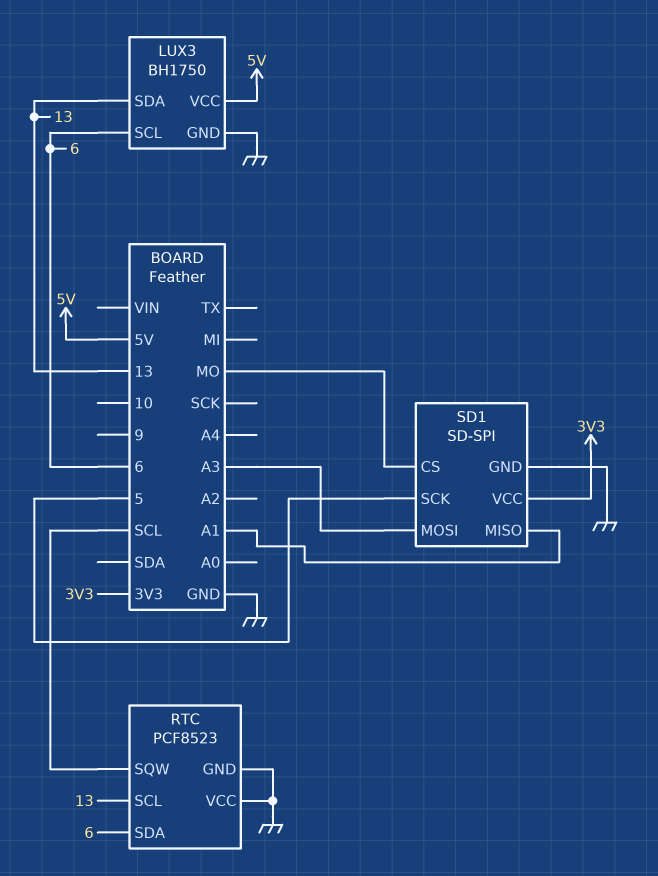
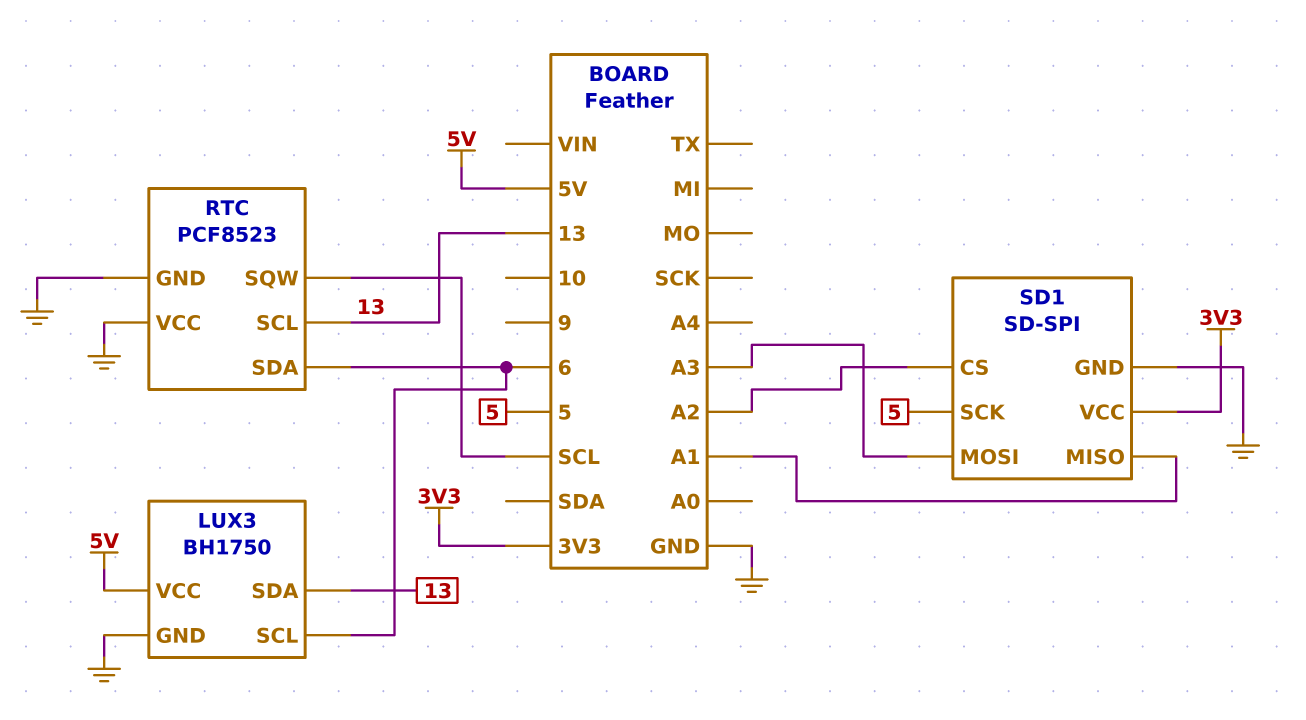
SD1 pin CS: MO -> A2

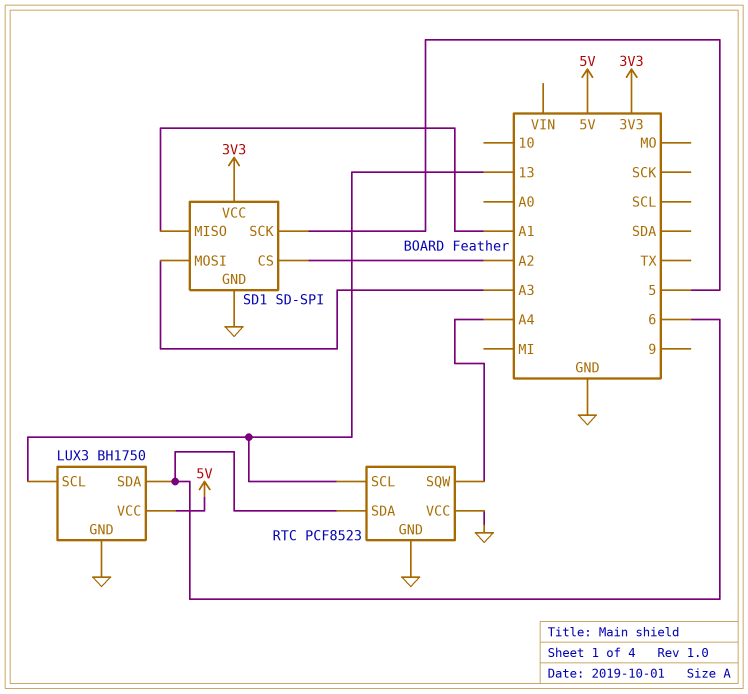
LUX3 pin SCL: 6 -> 13
LUX3 pin SDA: 13 -> 6
RTC pin SQW: SCL -> A4

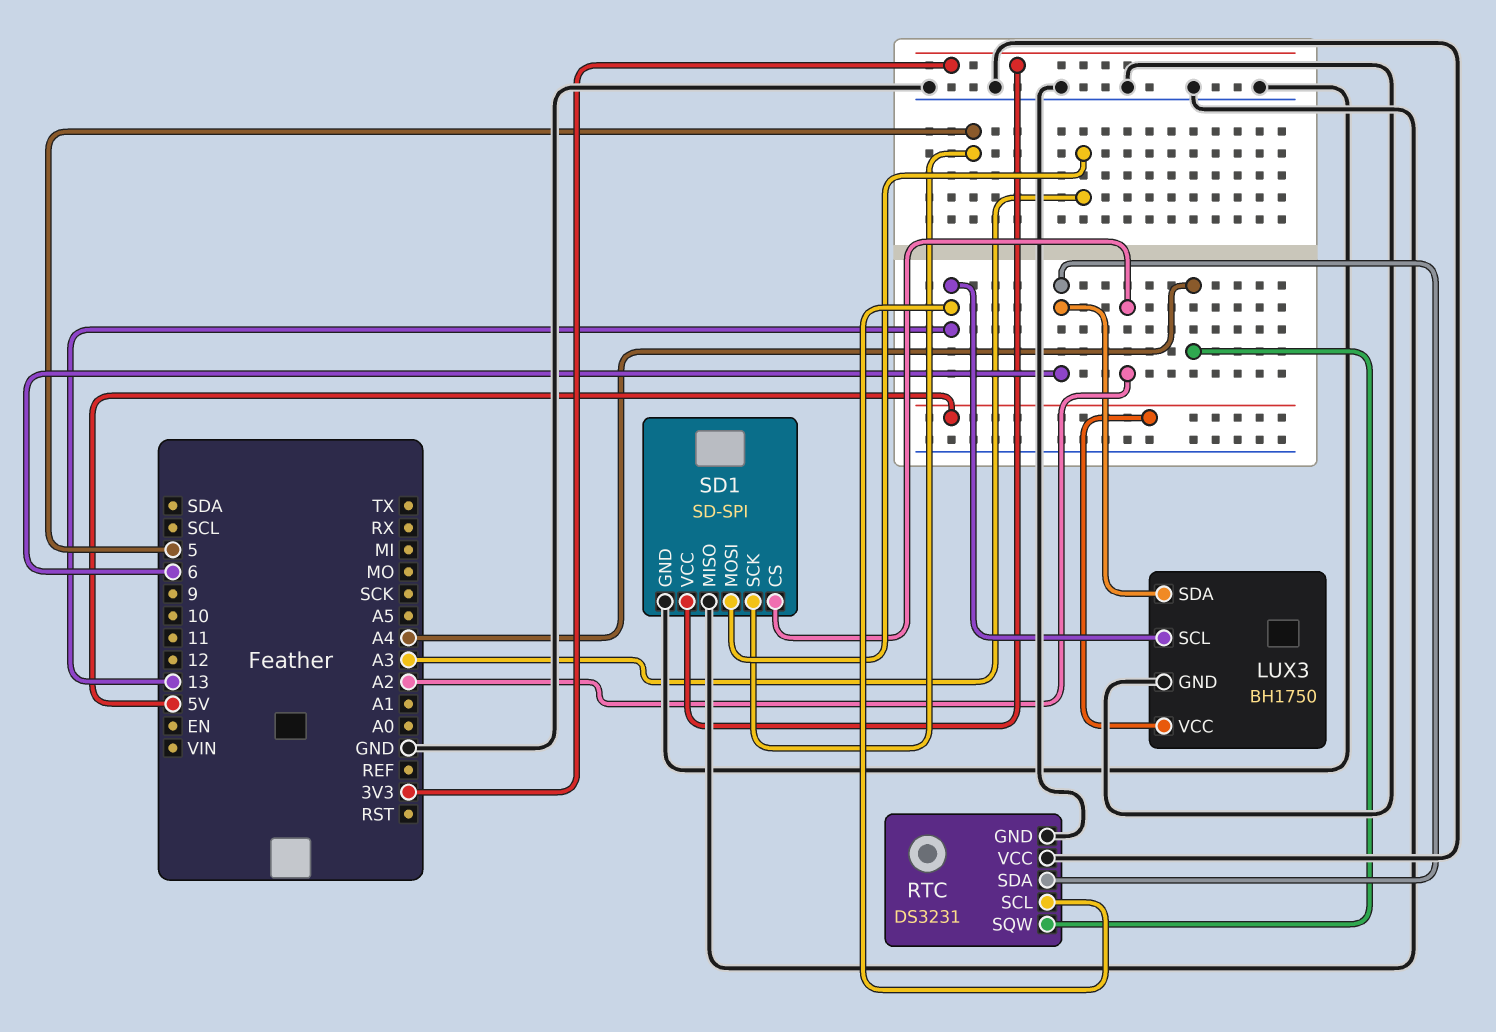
RTC: PCF8523 -> DS3231
SD1 pin MISO: A1 -> GND

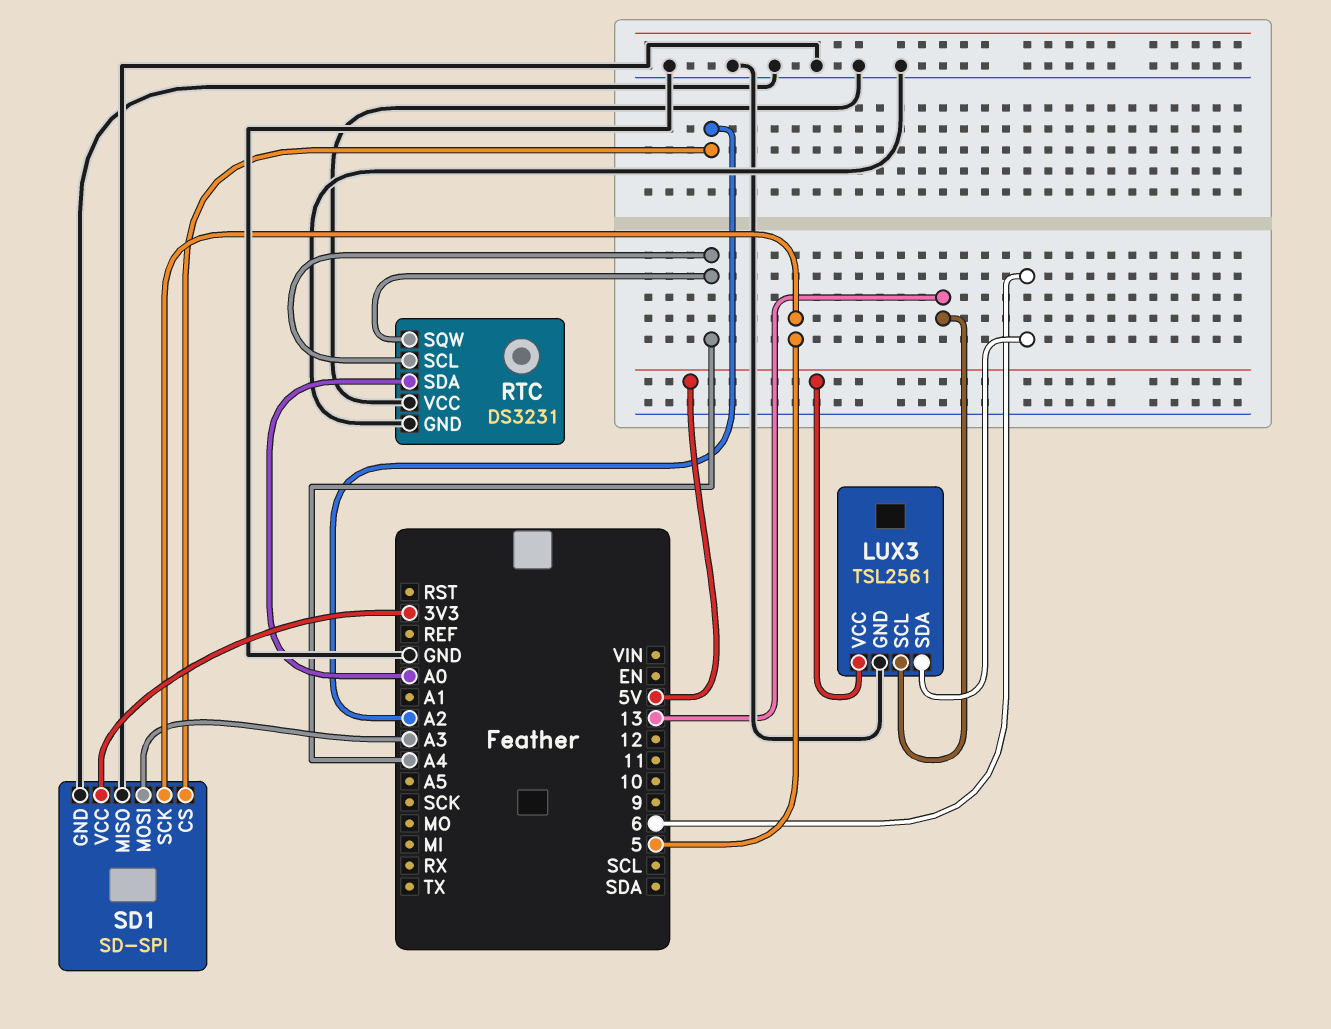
LUX3: BH1750 -> TSL2561
RTC pin SCL: 13 -> A4
RTC pin SDA: 6 -> A0

